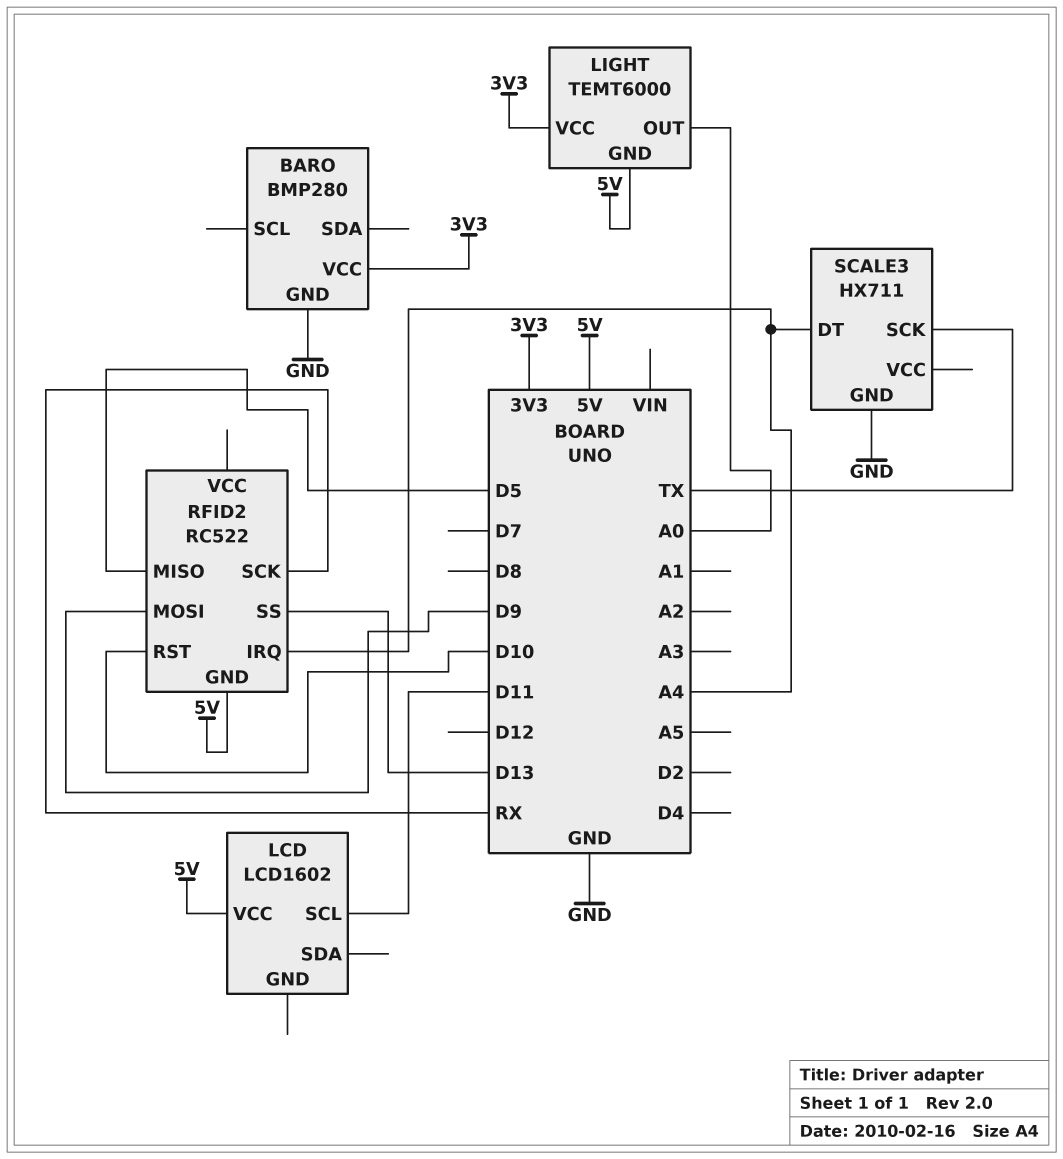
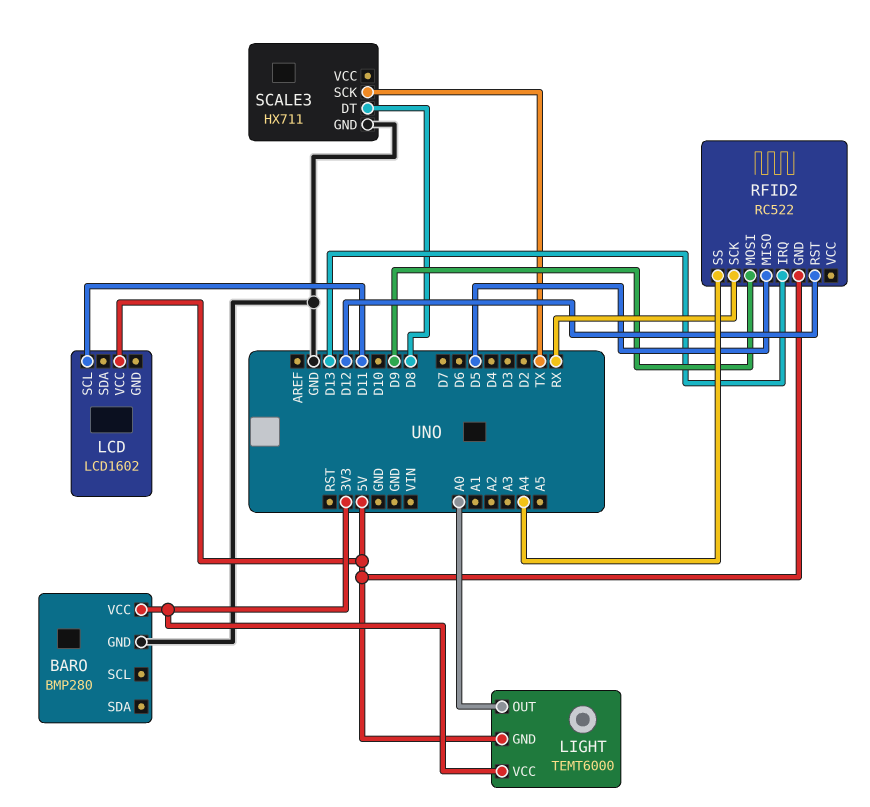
RFID2 pin IRQ: A4 -> D13
RFID2 pin RST: D10 -> D12
RFID2 pin SS: D13 -> A4
SCALE3 pin DT: A4 -> D8

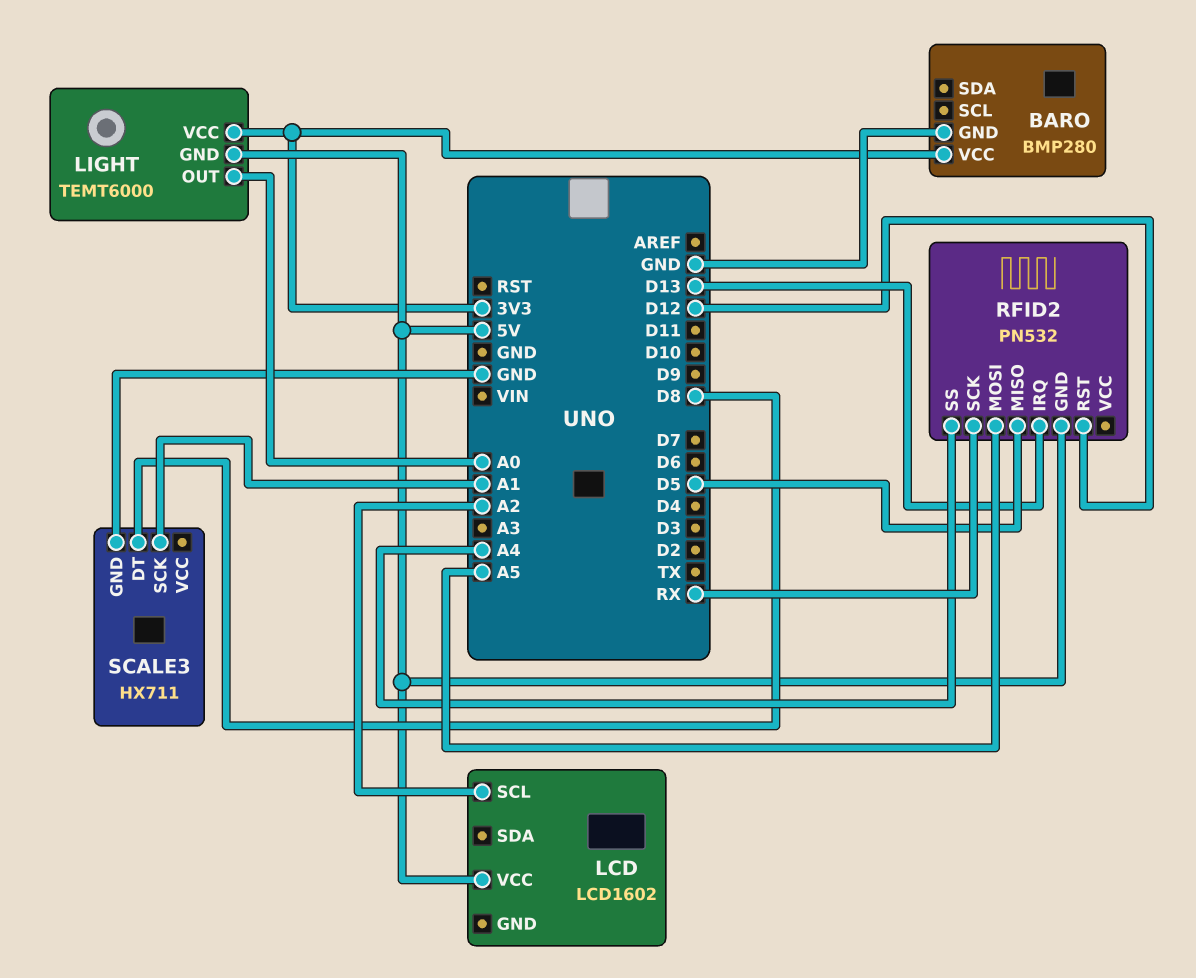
LCD pin SCL: D11 -> A2
RFID2: RC522 -> PN532
RFID2 pin MOSI: D9 -> A5
SCALE3 pin SCK: TX -> A1

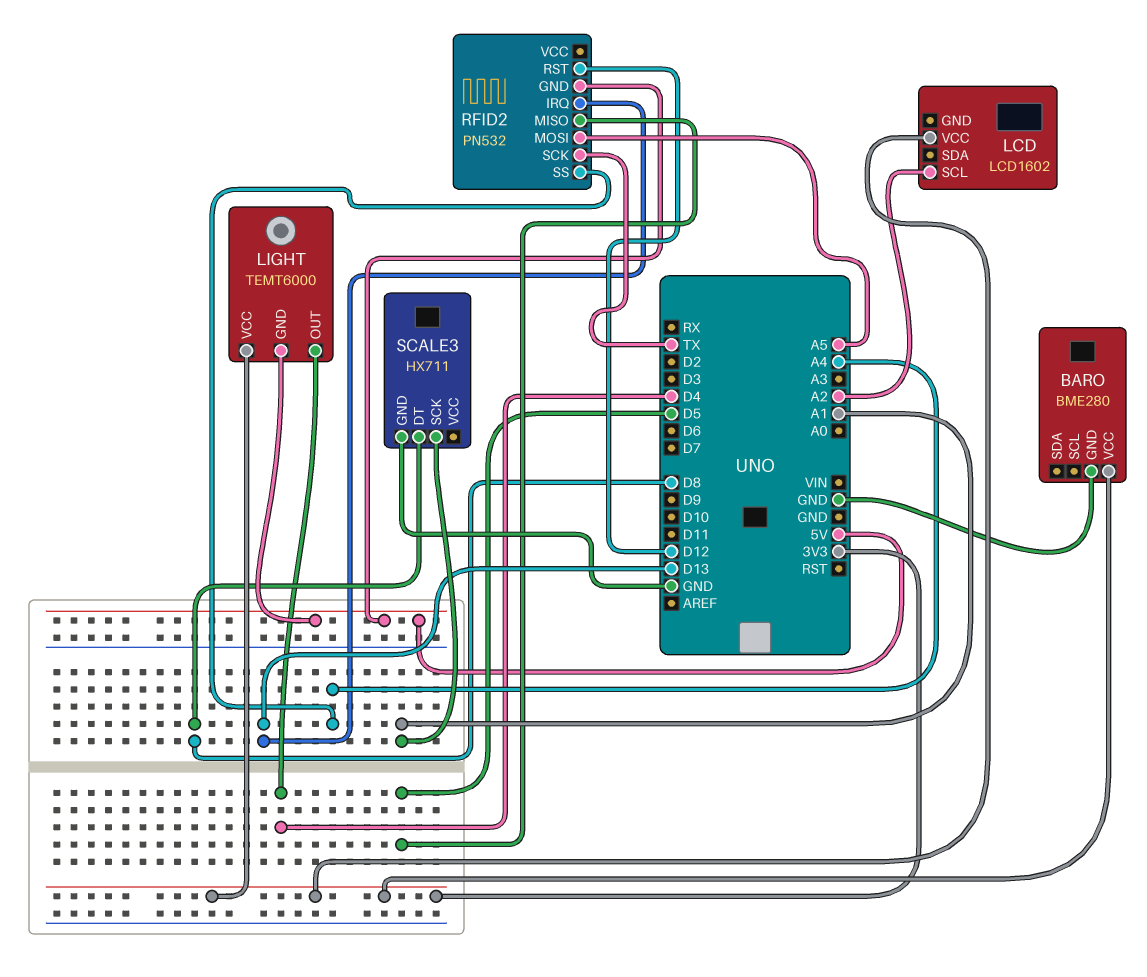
BARO: BMP280 -> BME280
LCD pin VCC: 5V -> 3V3
LIGHT pin OUT: A0 -> D4
RFID2 pin SCK: RX -> TX

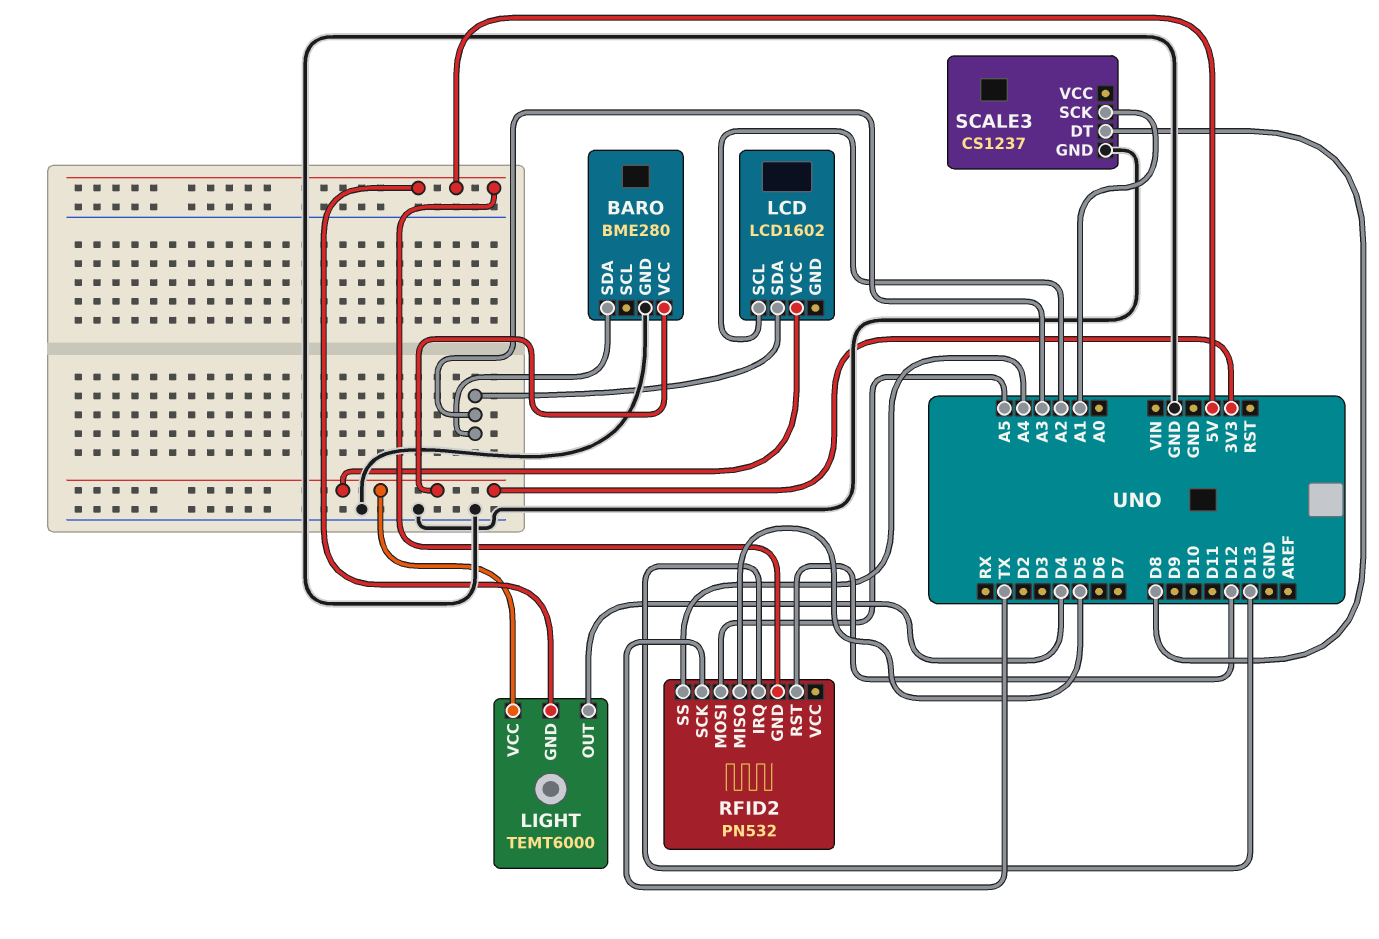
BARO pin SDA: none -> A3
LCD pin SDA: none -> A3
SCALE3: HX711 -> CS1237

